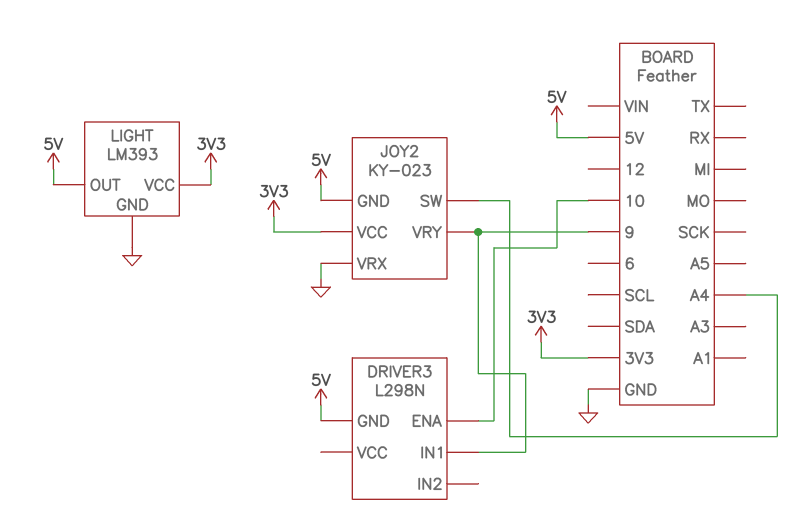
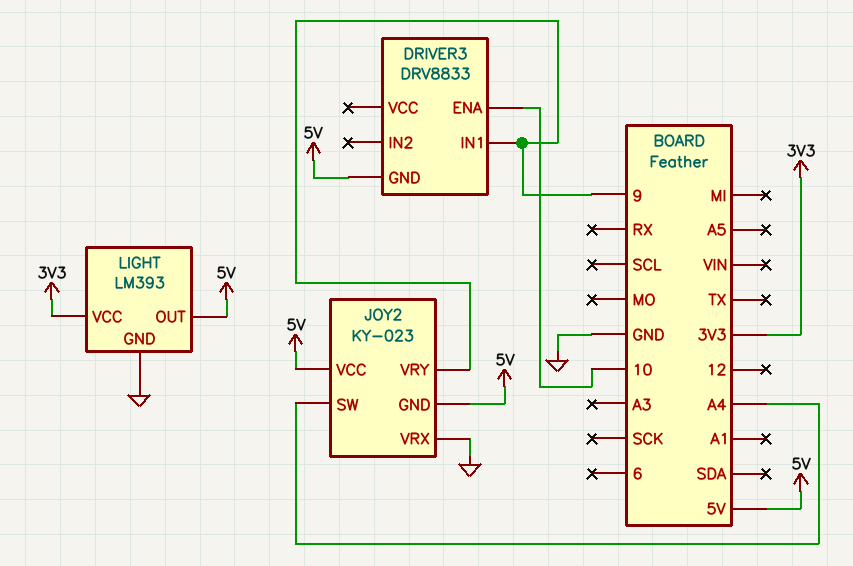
DRIVER3: L298N -> DRV8833
JOY2 pin VCC: 3V3 -> 5V

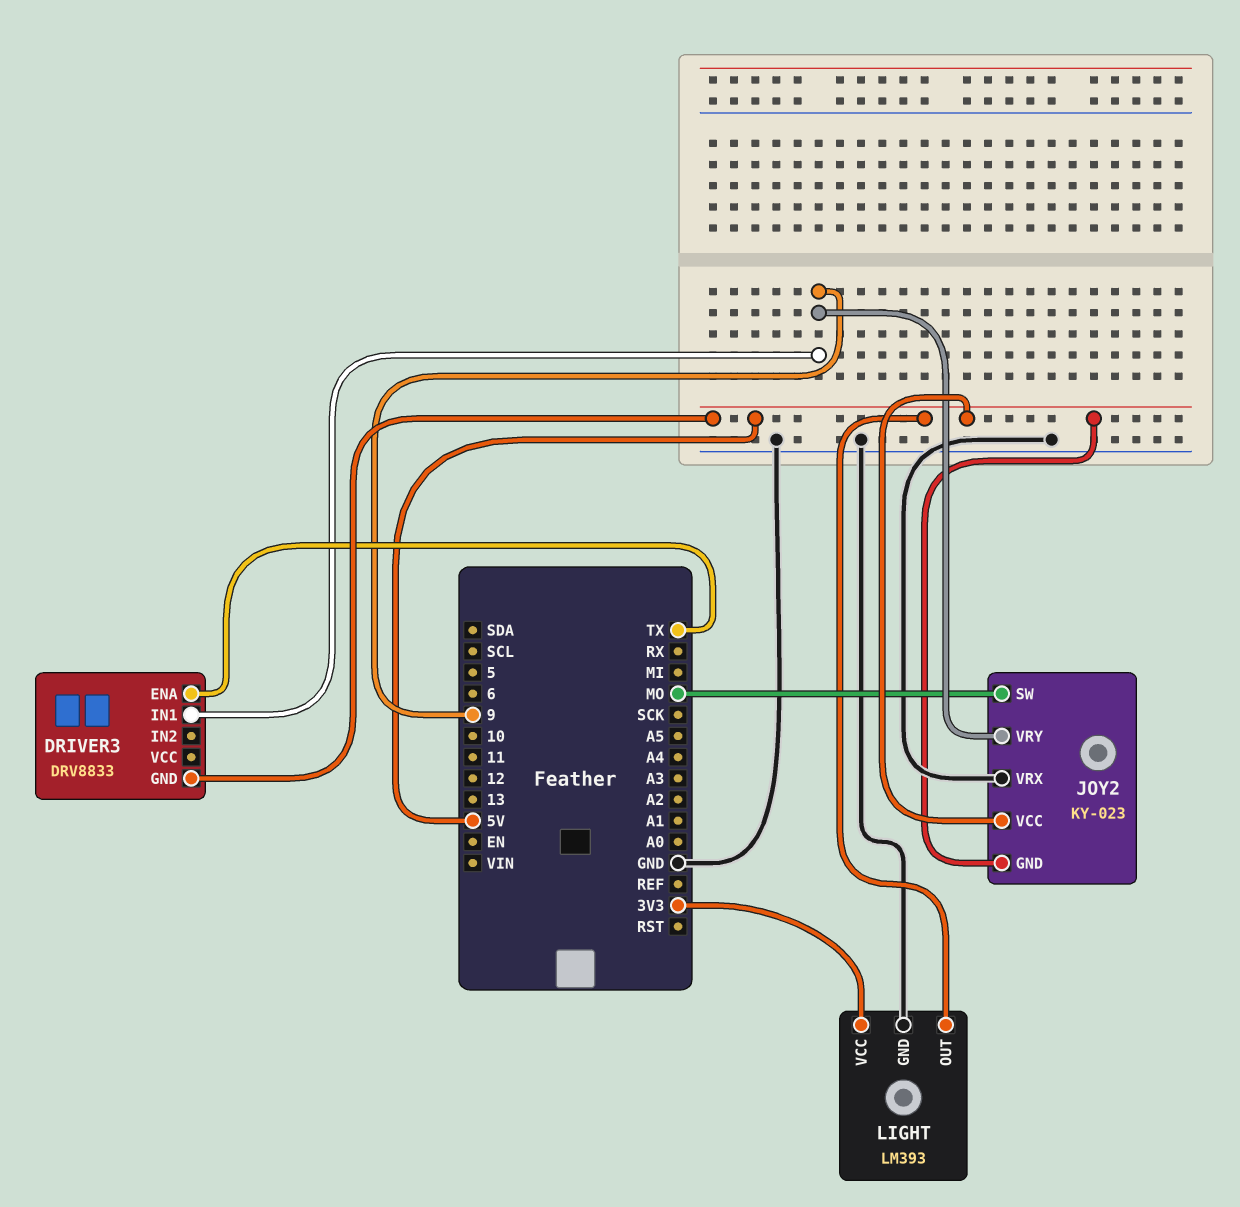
DRIVER3 pin ENA: 10 -> TX
JOY2 pin SW: A4 -> MO

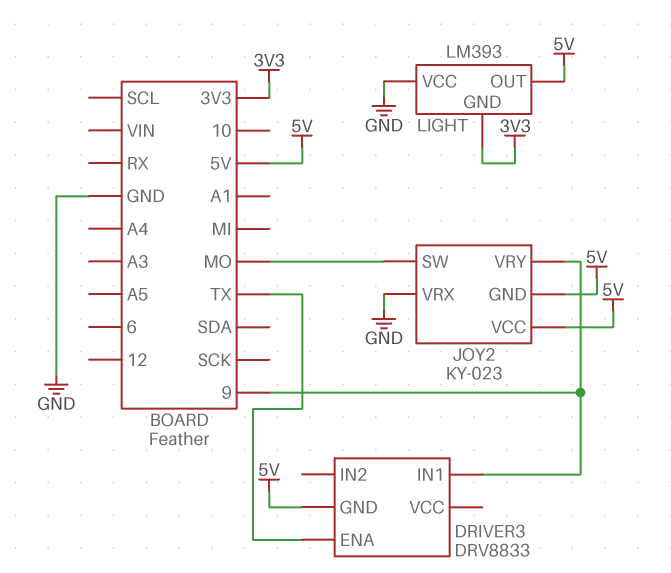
LIGHT pin GND: GND -> 3V3
LIGHT pin VCC: 3V3 -> GND

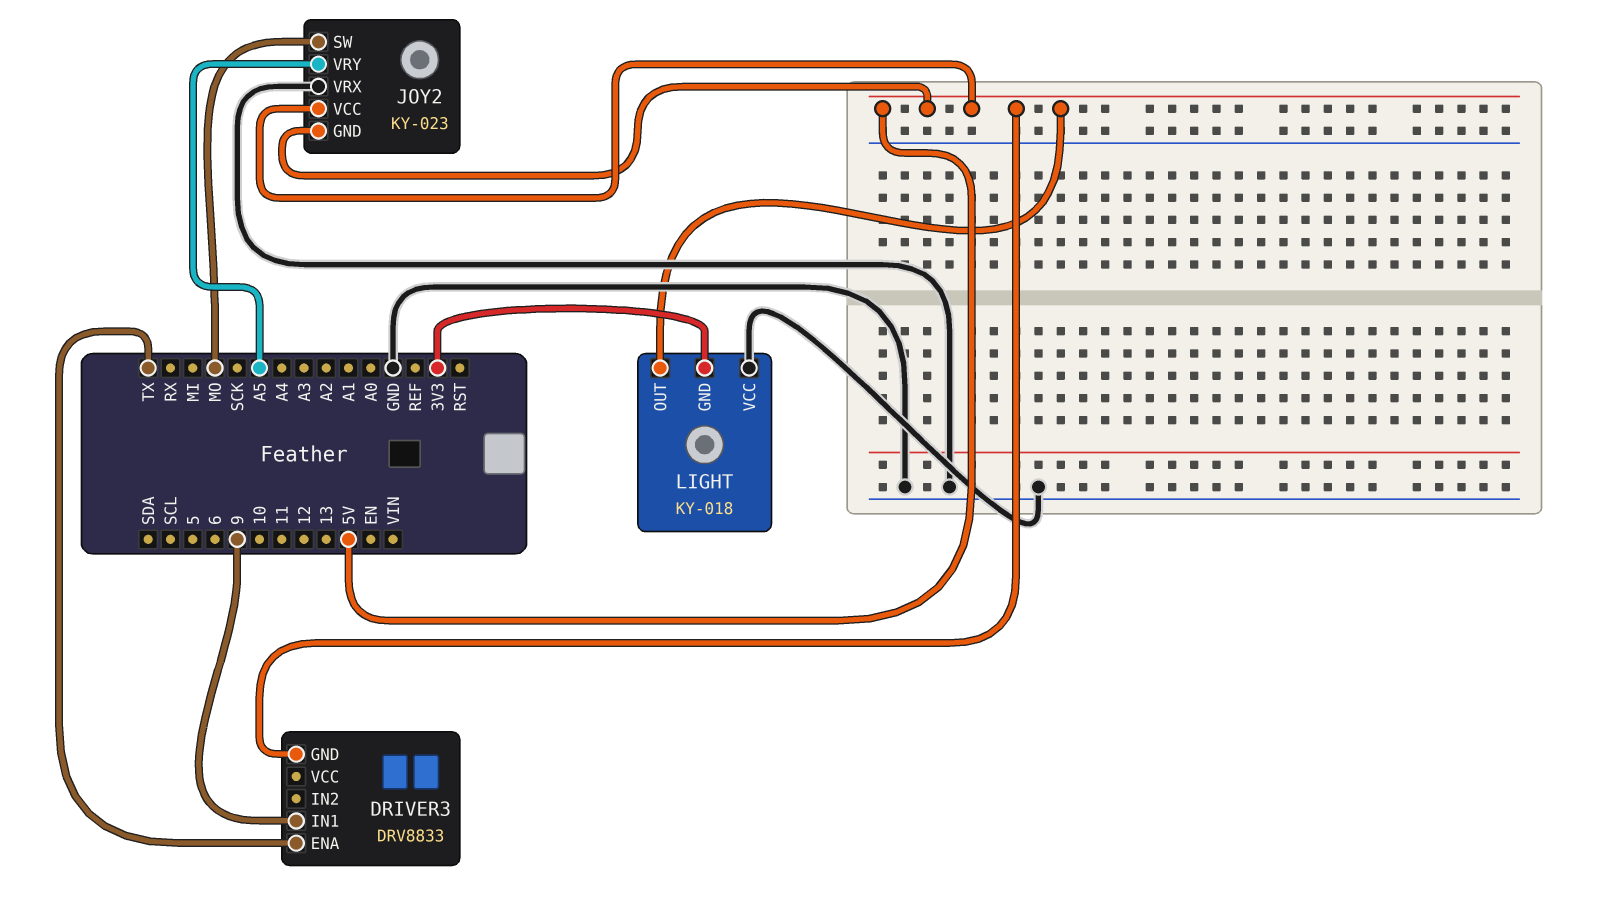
JOY2 pin VRY: 9 -> A5
LIGHT: LM393 -> KY-018

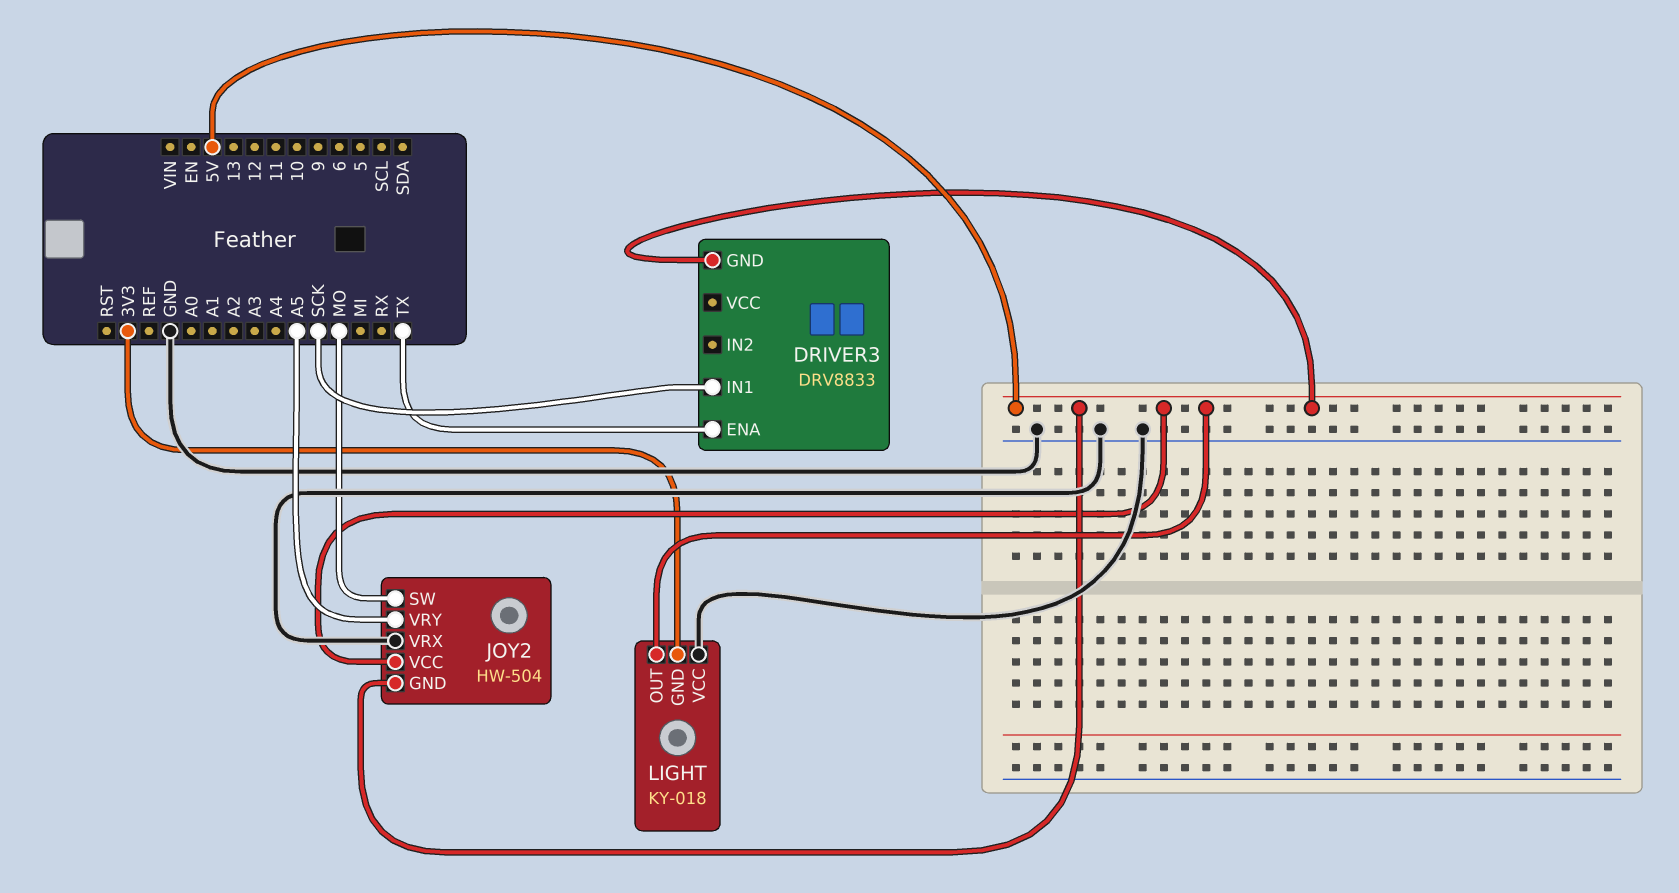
DRIVER3 pin IN1: 9 -> SCK
JOY2: KY-023 -> HW-504

